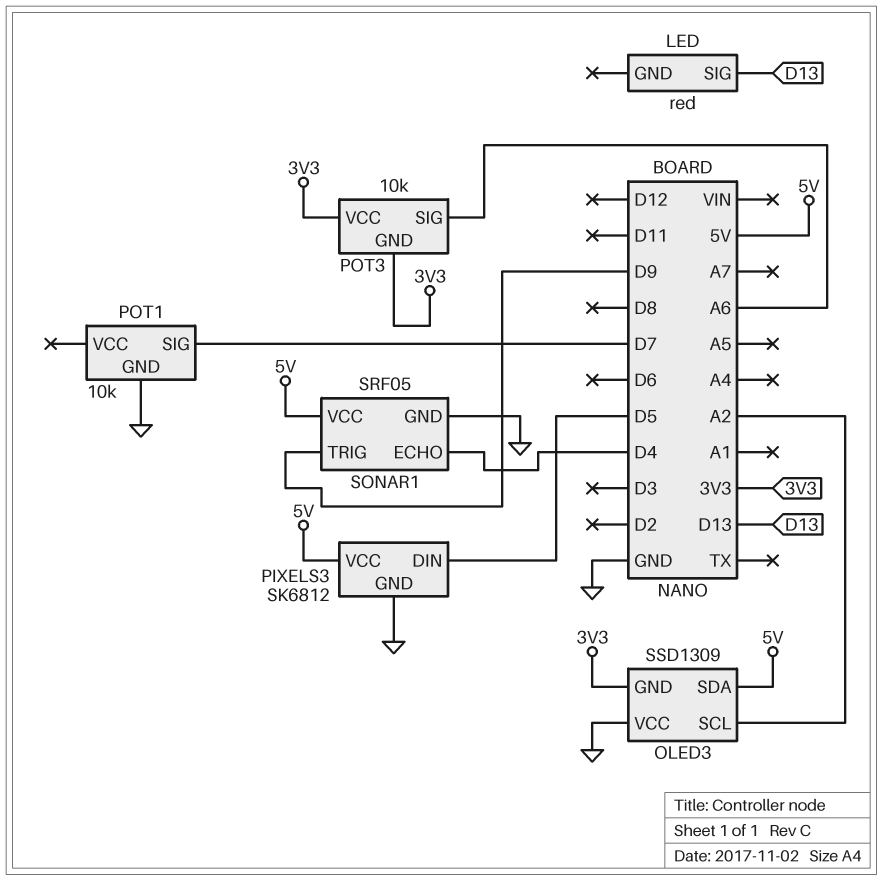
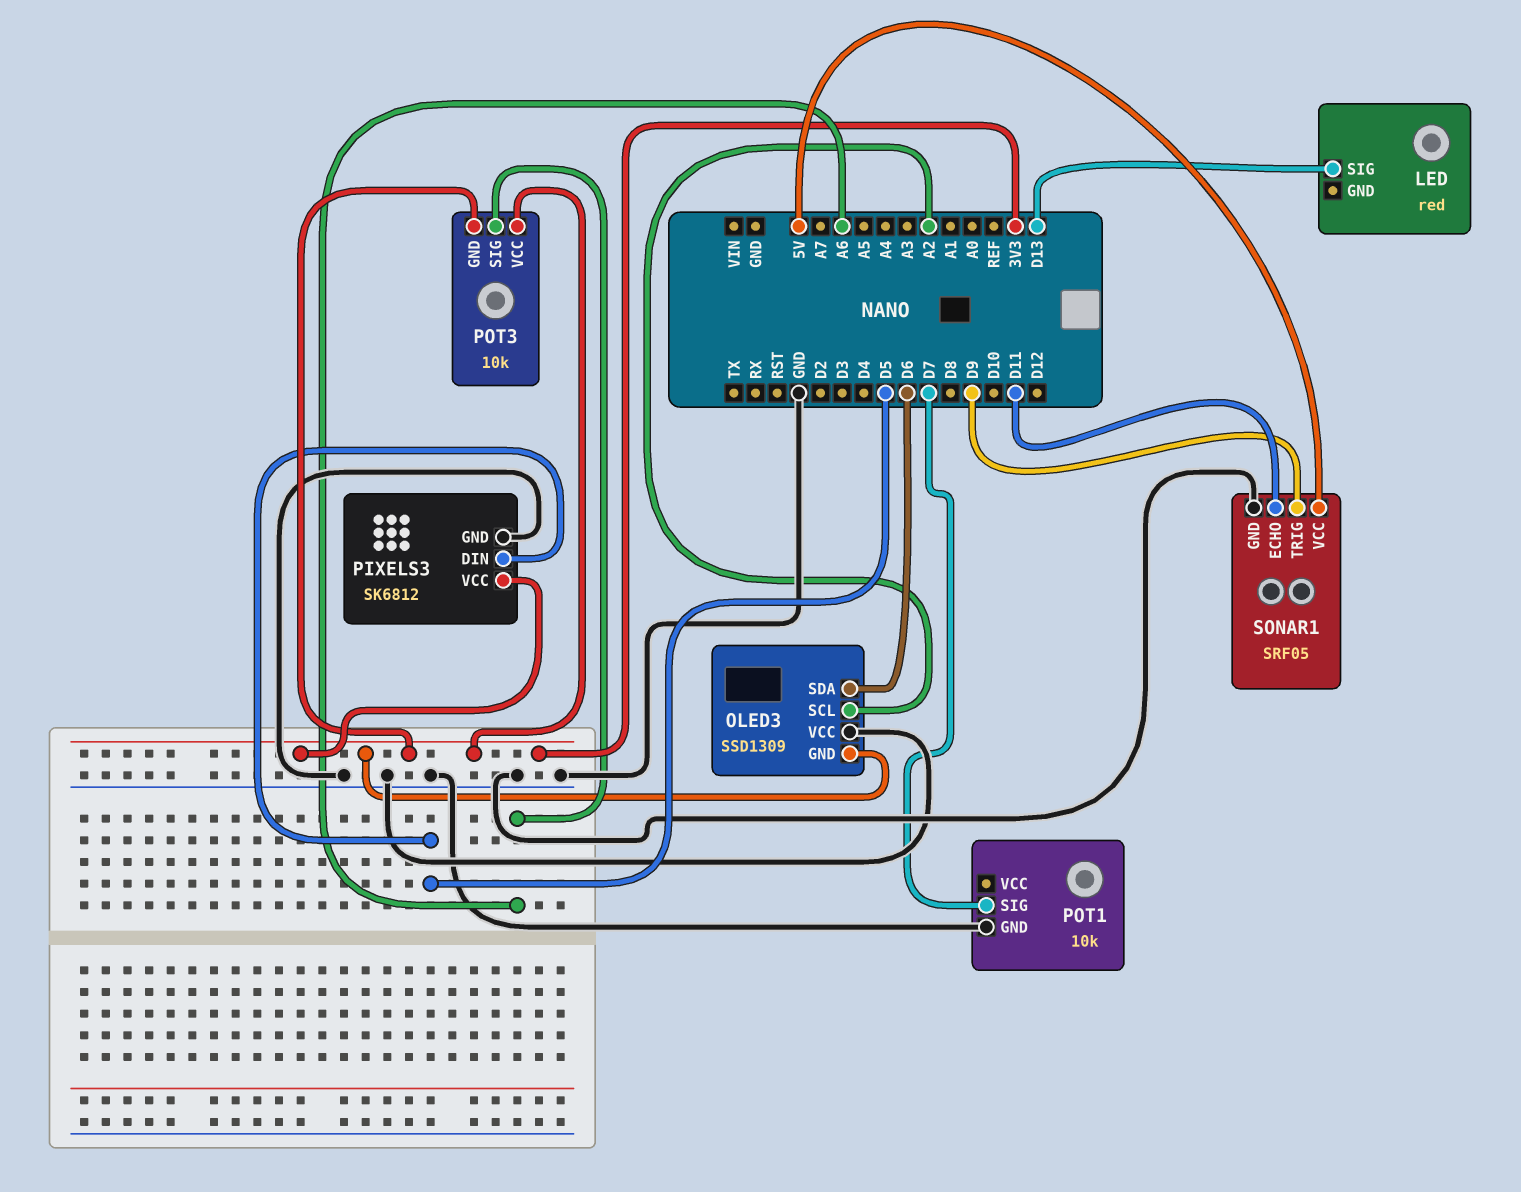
OLED3 pin SDA: 5V -> D6
PIXELS3 pin VCC: 5V -> 3V3
SONAR1 pin ECHO: D4 -> D11

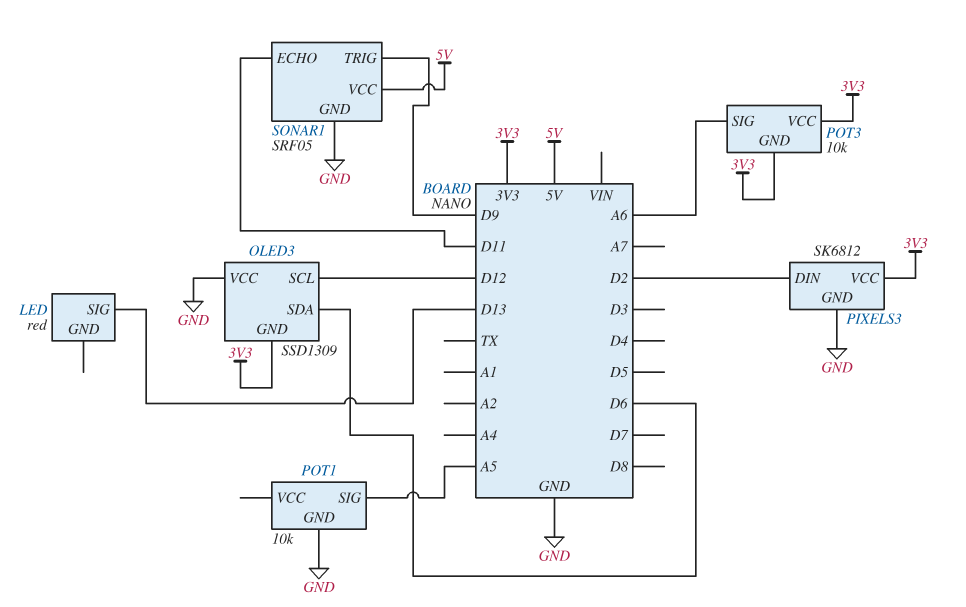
OLED3 pin SCL: A2 -> D12
PIXELS3 pin DIN: D5 -> D2
POT1 pin SIG: D7 -> A5

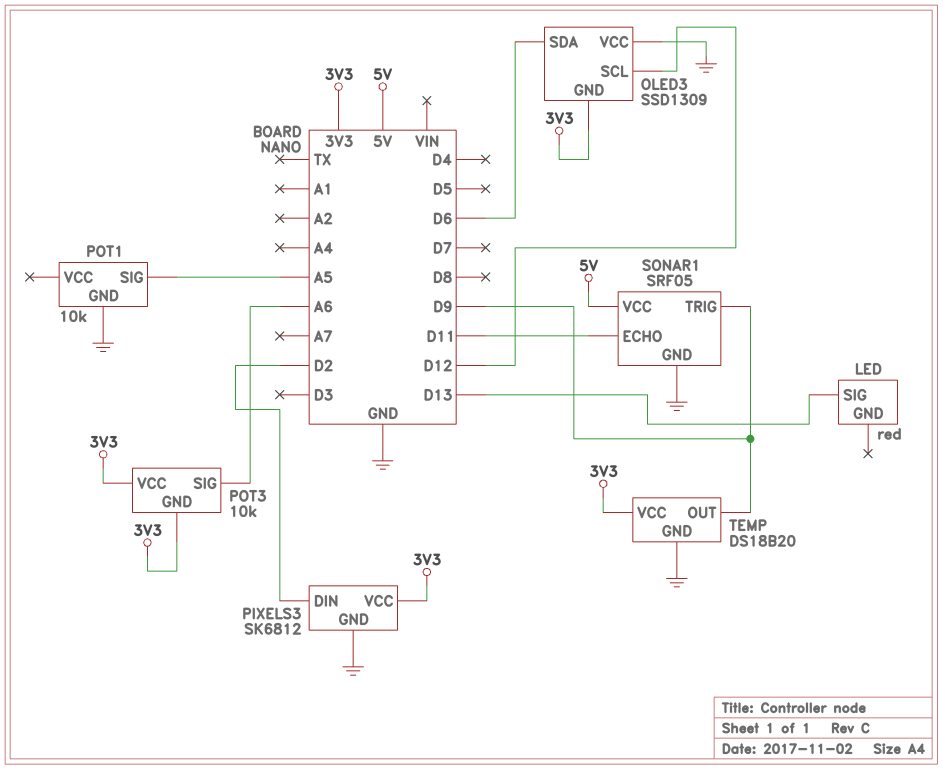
TEMP: none -> DS18B20
TEMP pin GND: none -> GND
TEMP pin OUT: none -> D9
TEMP pin VCC: none -> 3V3

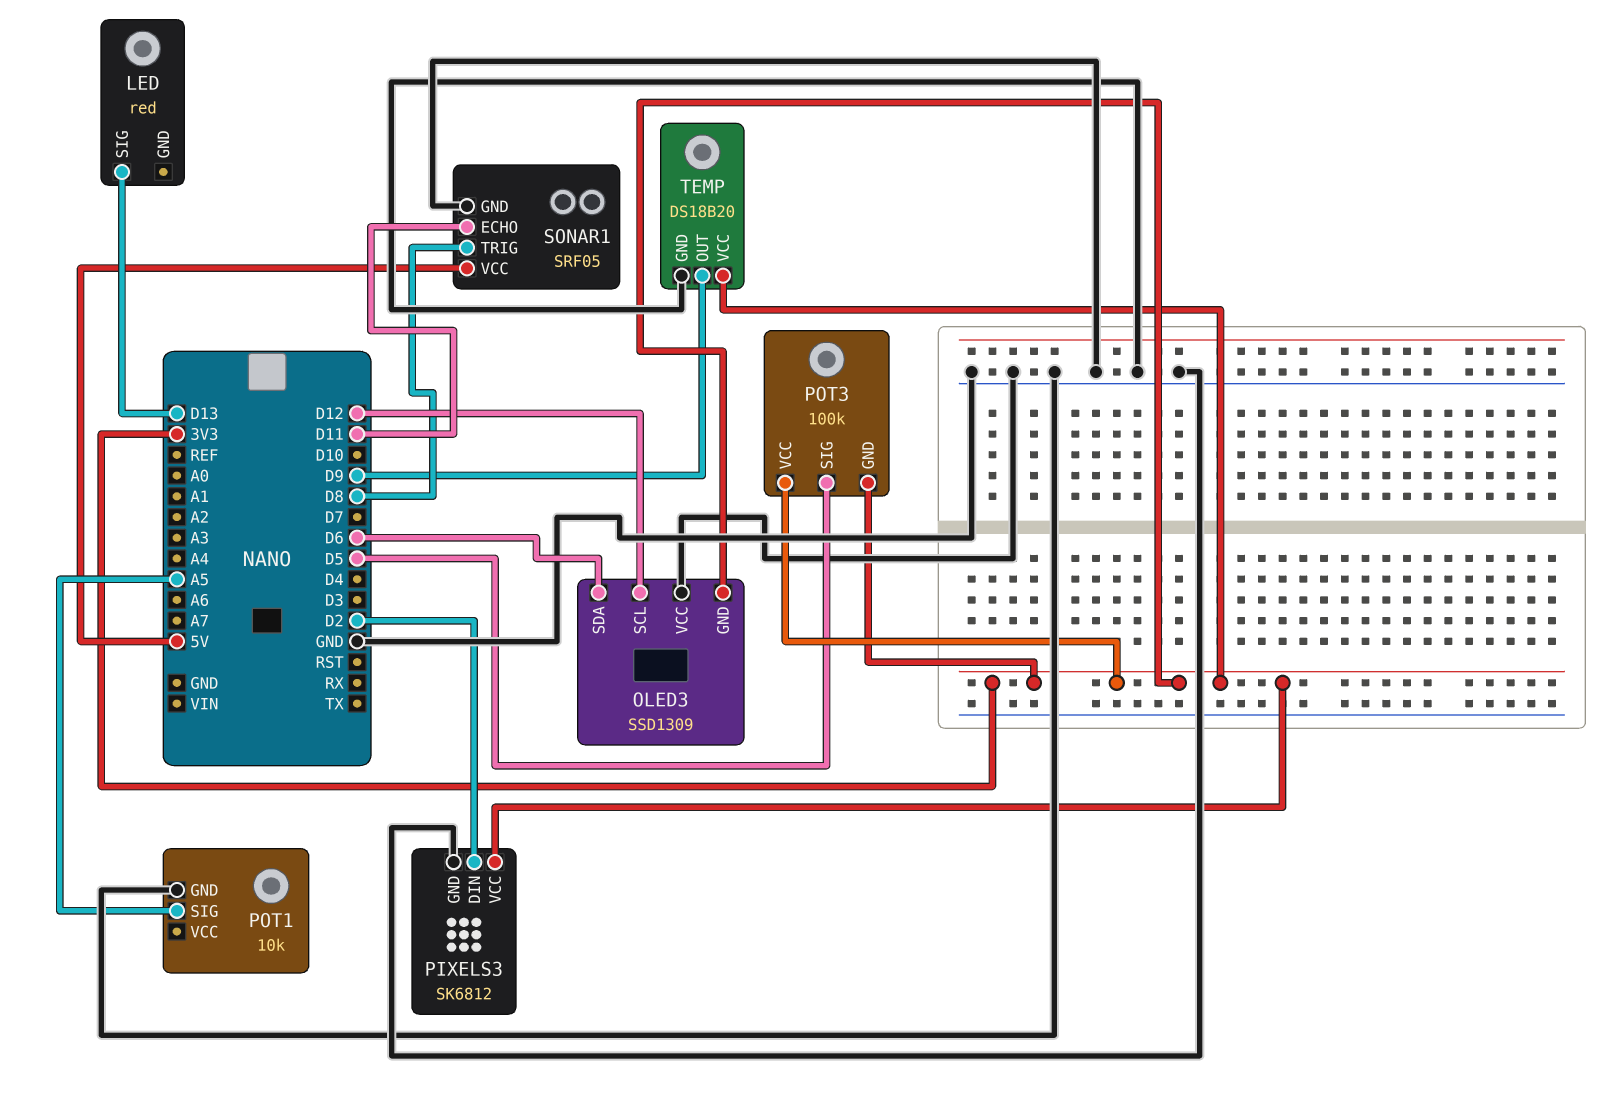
POT3: 10k -> 100k
POT3 pin SIG: A6 -> D5
SONAR1 pin TRIG: D9 -> D8

